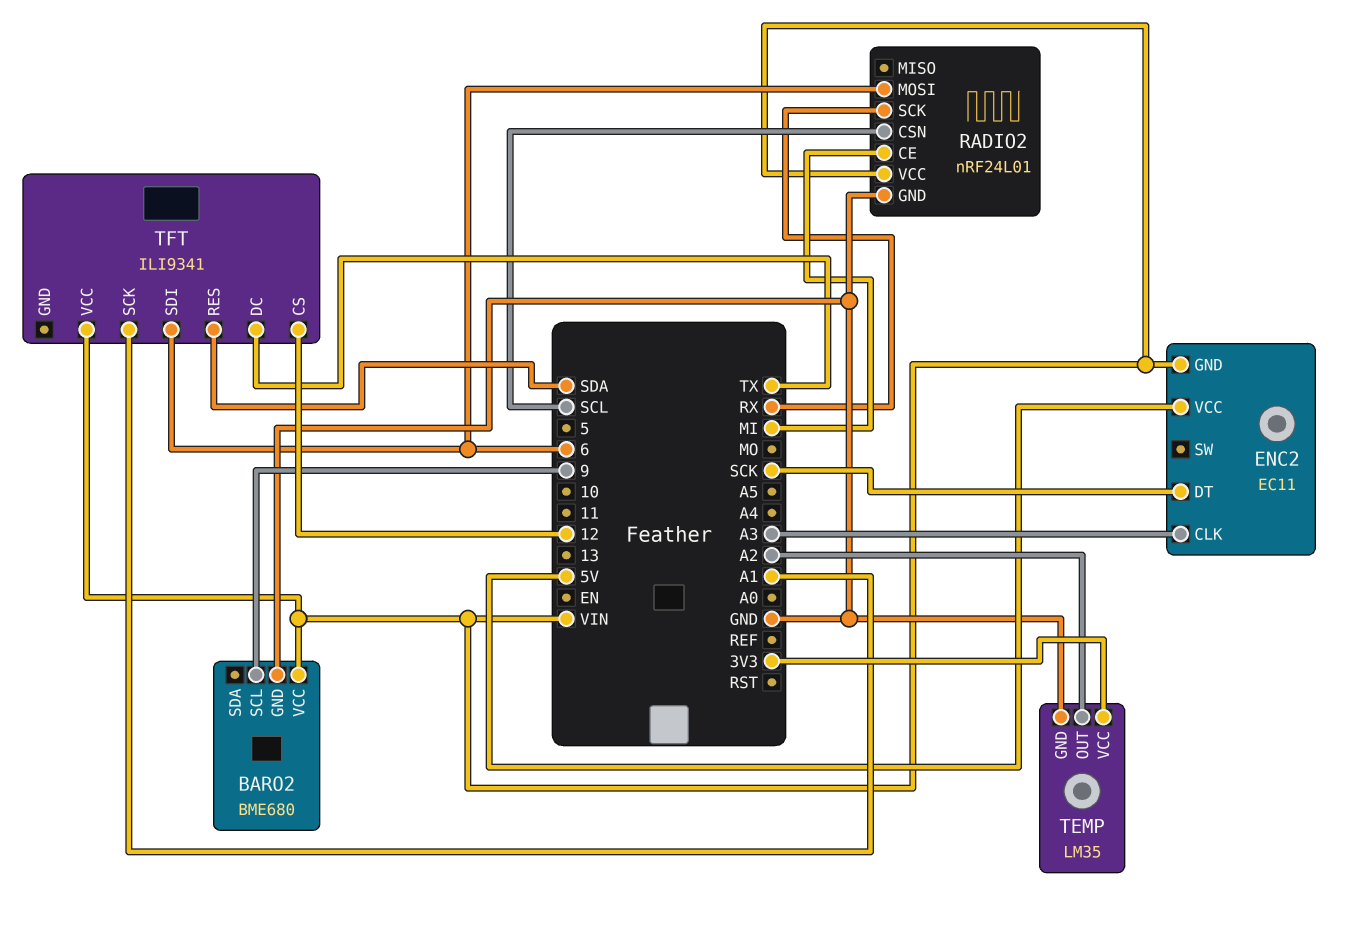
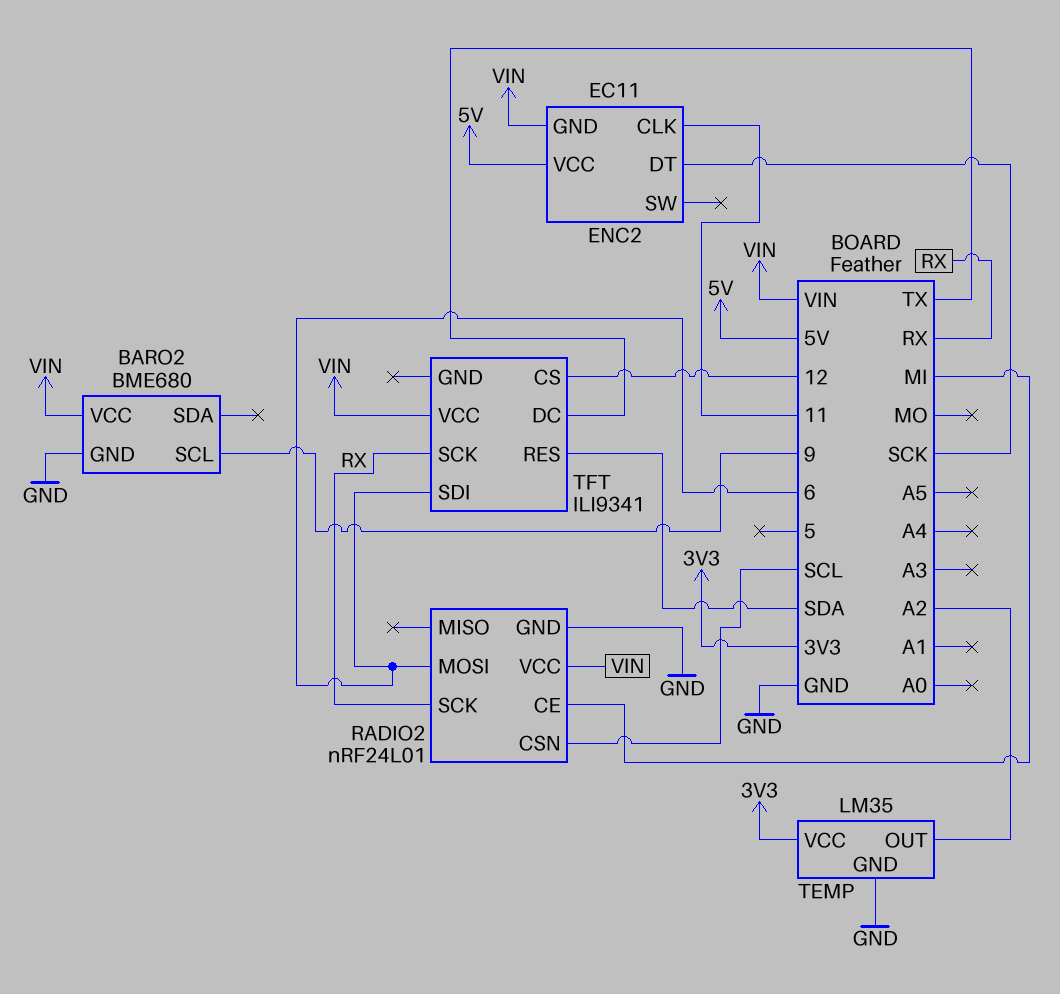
ENC2 pin CLK: A3 -> 11
TFT pin SCK: A1 -> RX

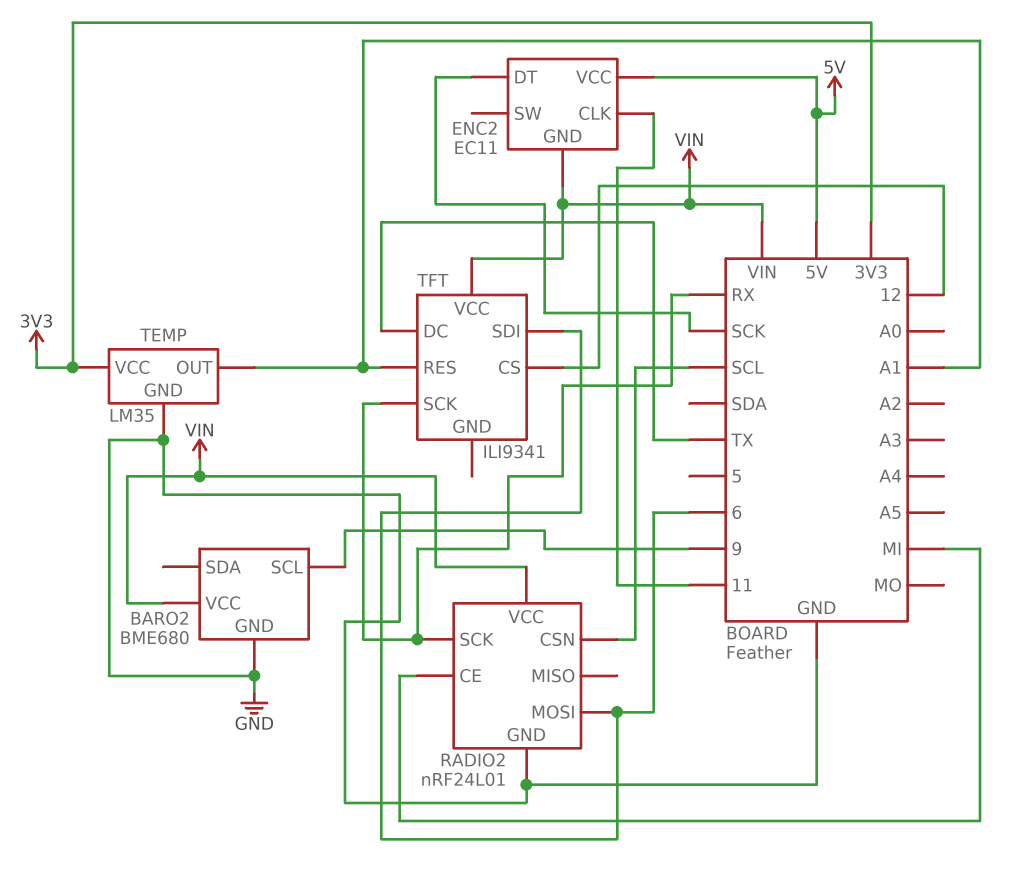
TEMP pin OUT: A2 -> A1
TFT pin RES: SDA -> A1

